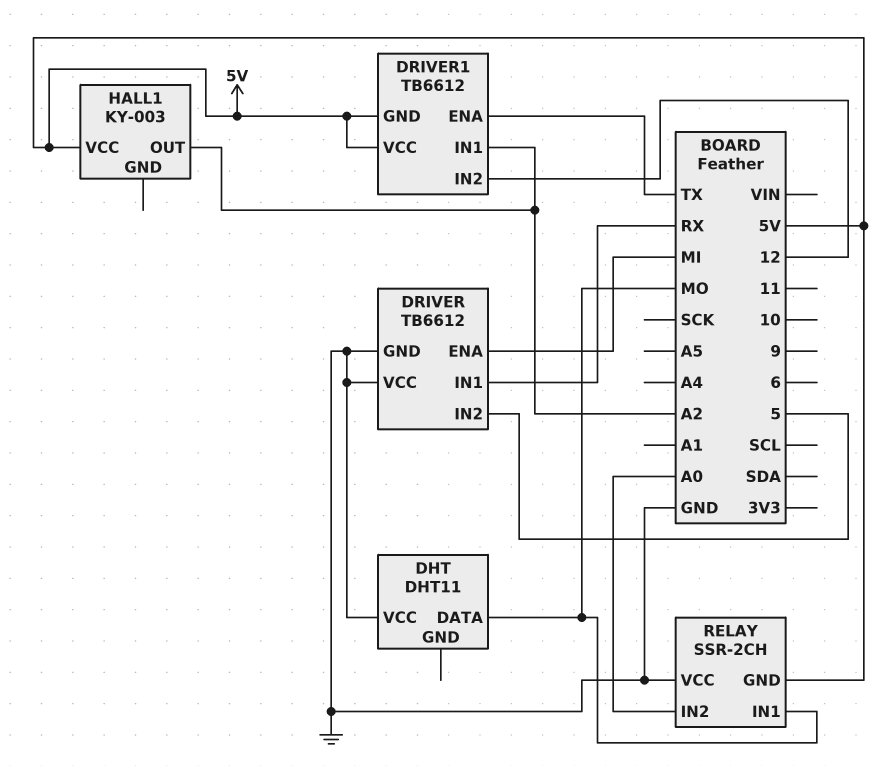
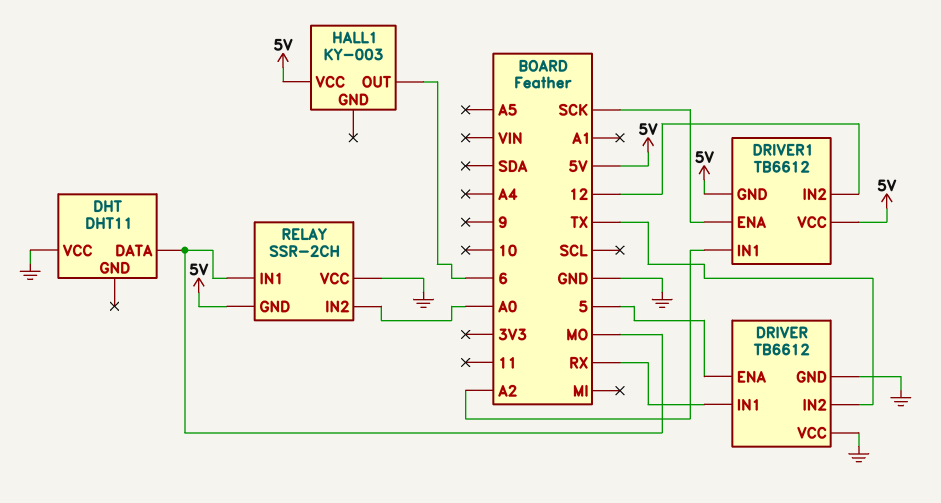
DRIVER pin ENA: MI -> 5
DRIVER pin IN2: 5 -> TX
DRIVER1 pin ENA: TX -> SCK
HALL1 pin OUT: A2 -> 6

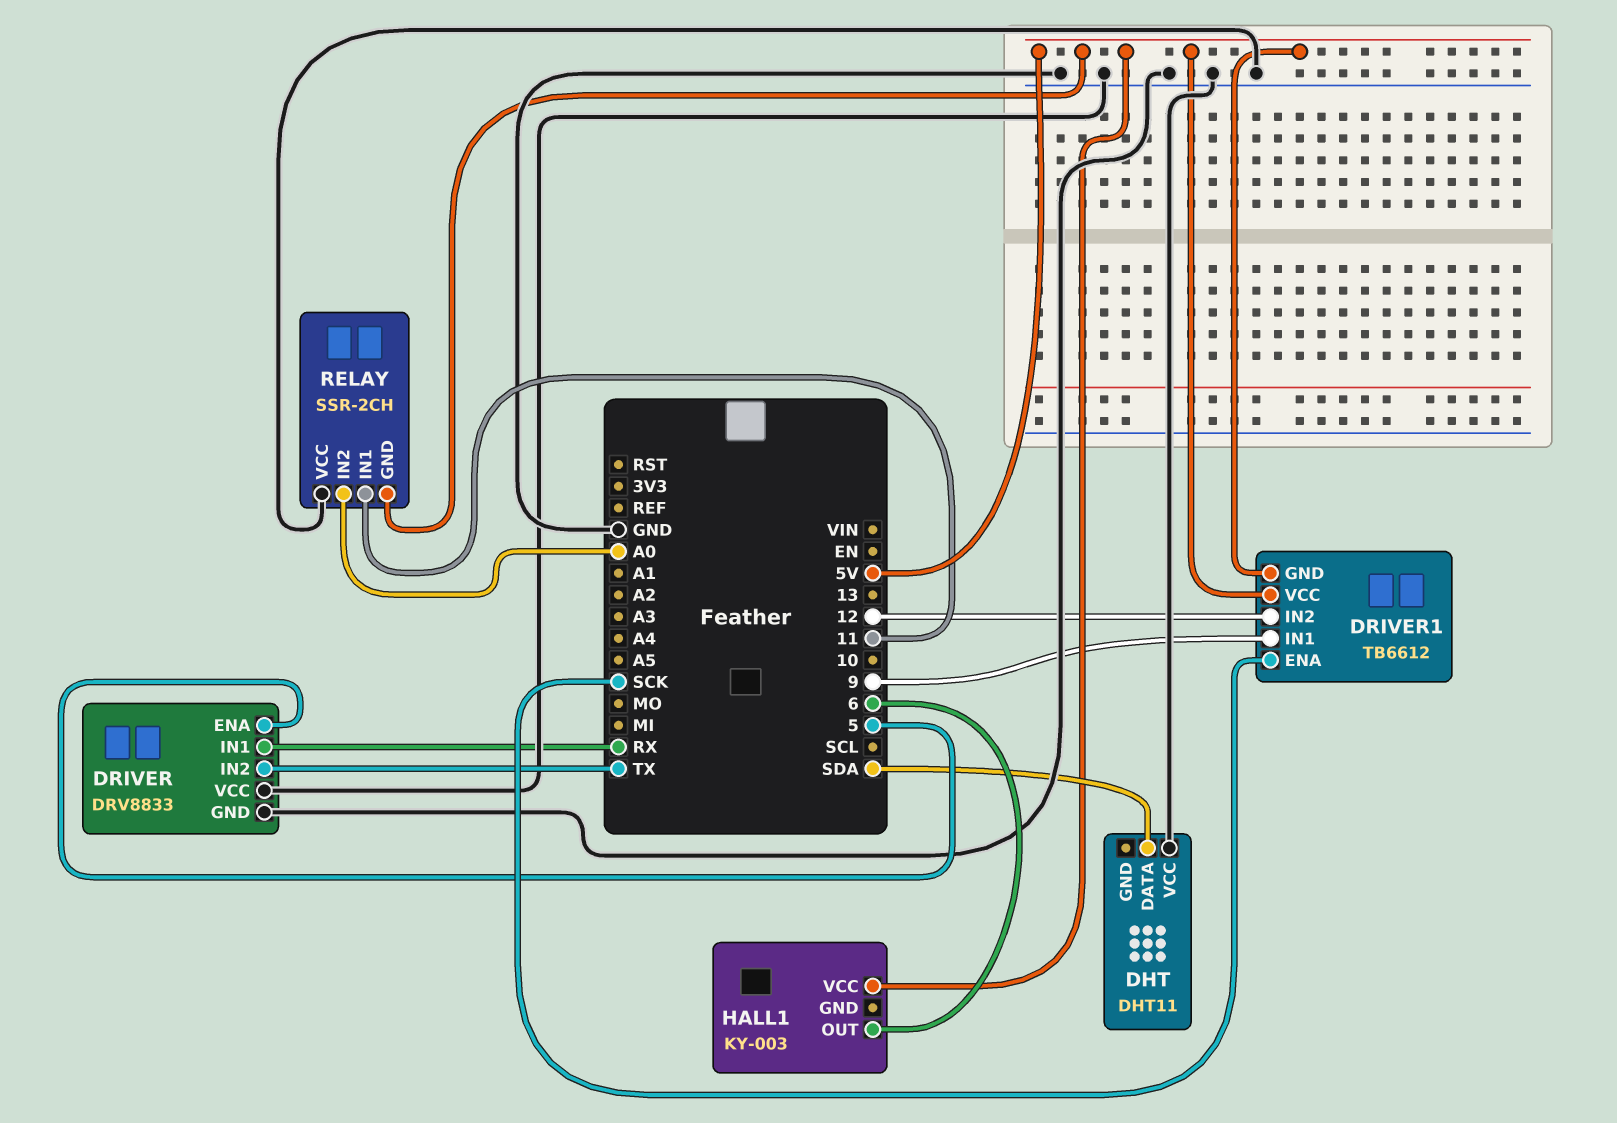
DHT pin DATA: MO -> SDA
DRIVER: TB6612 -> DRV8833
DRIVER1 pin IN1: A2 -> 9
RELAY pin IN1: MO -> 11

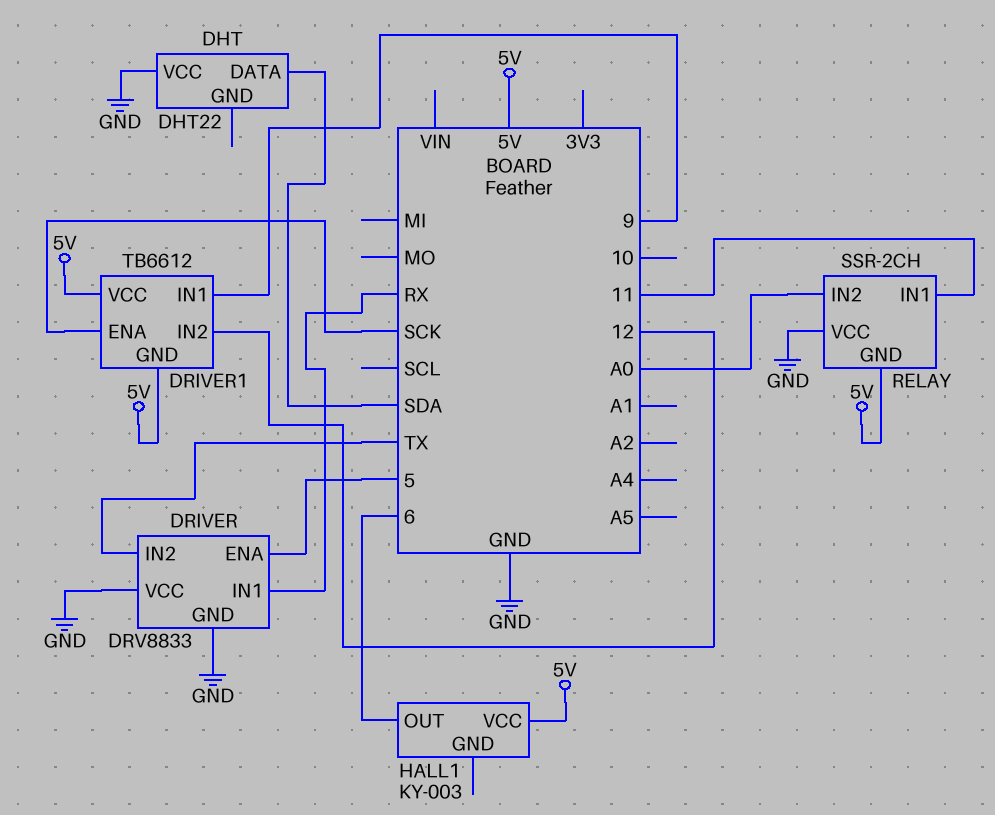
DHT: DHT11 -> DHT22

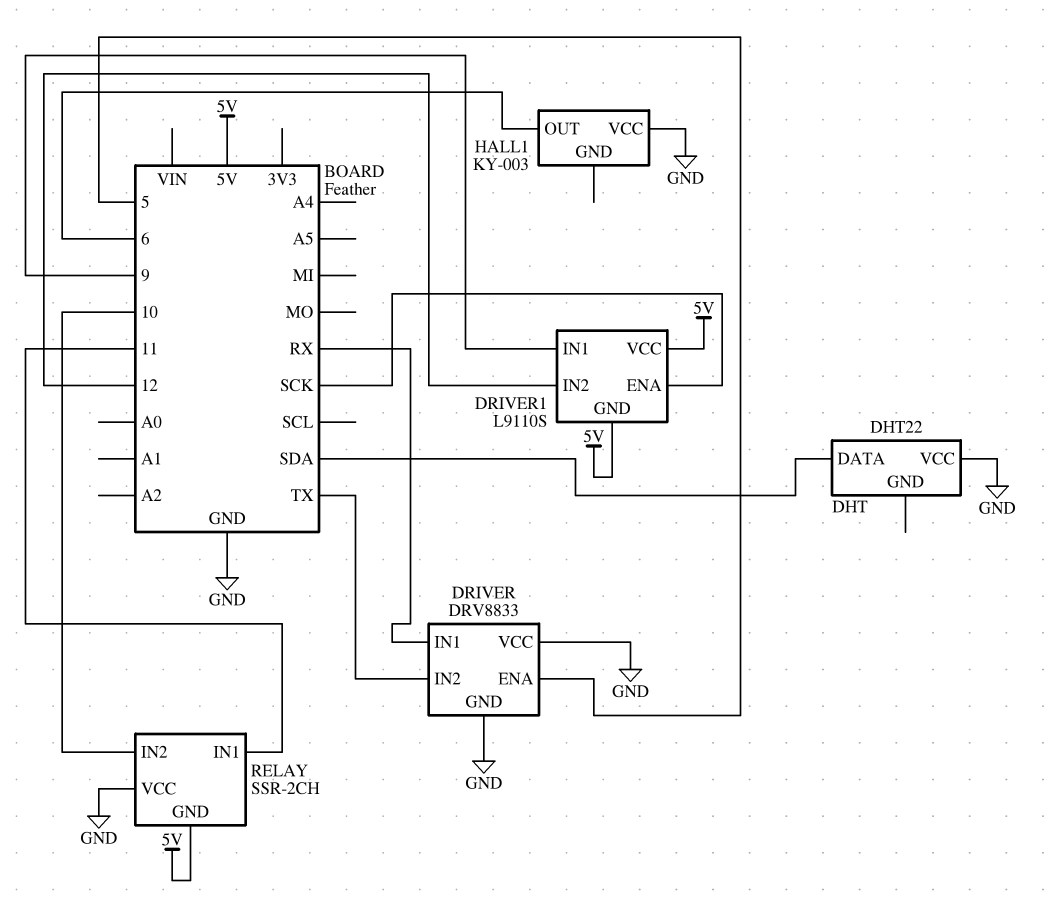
DRIVER1: TB6612 -> L9110S
HALL1 pin VCC: 5V -> GND
RELAY pin IN2: A0 -> 10

